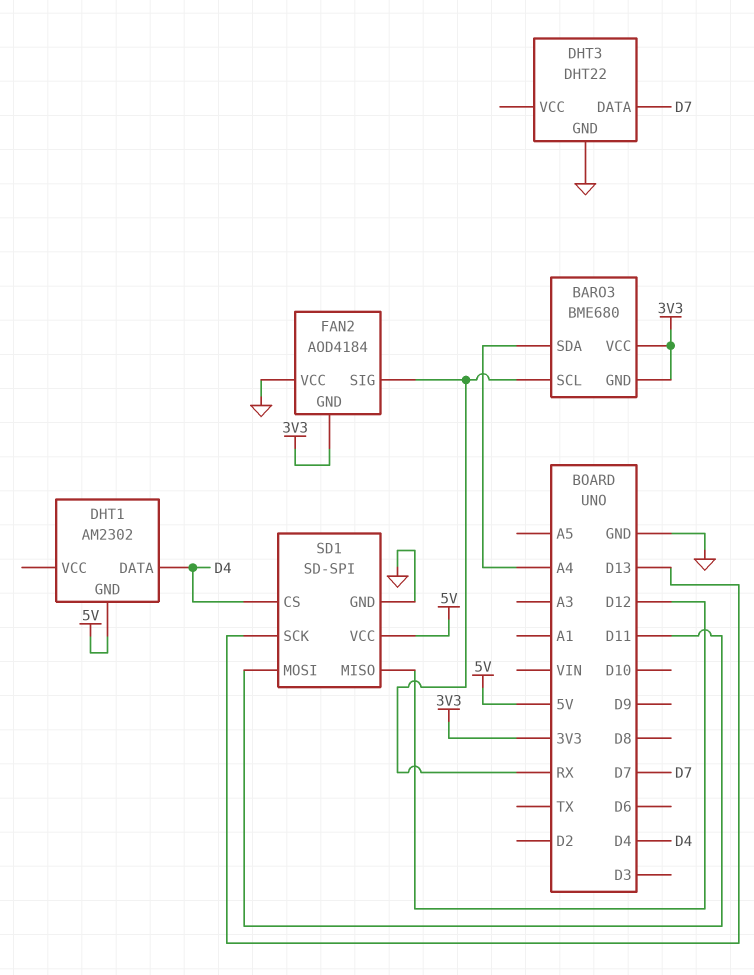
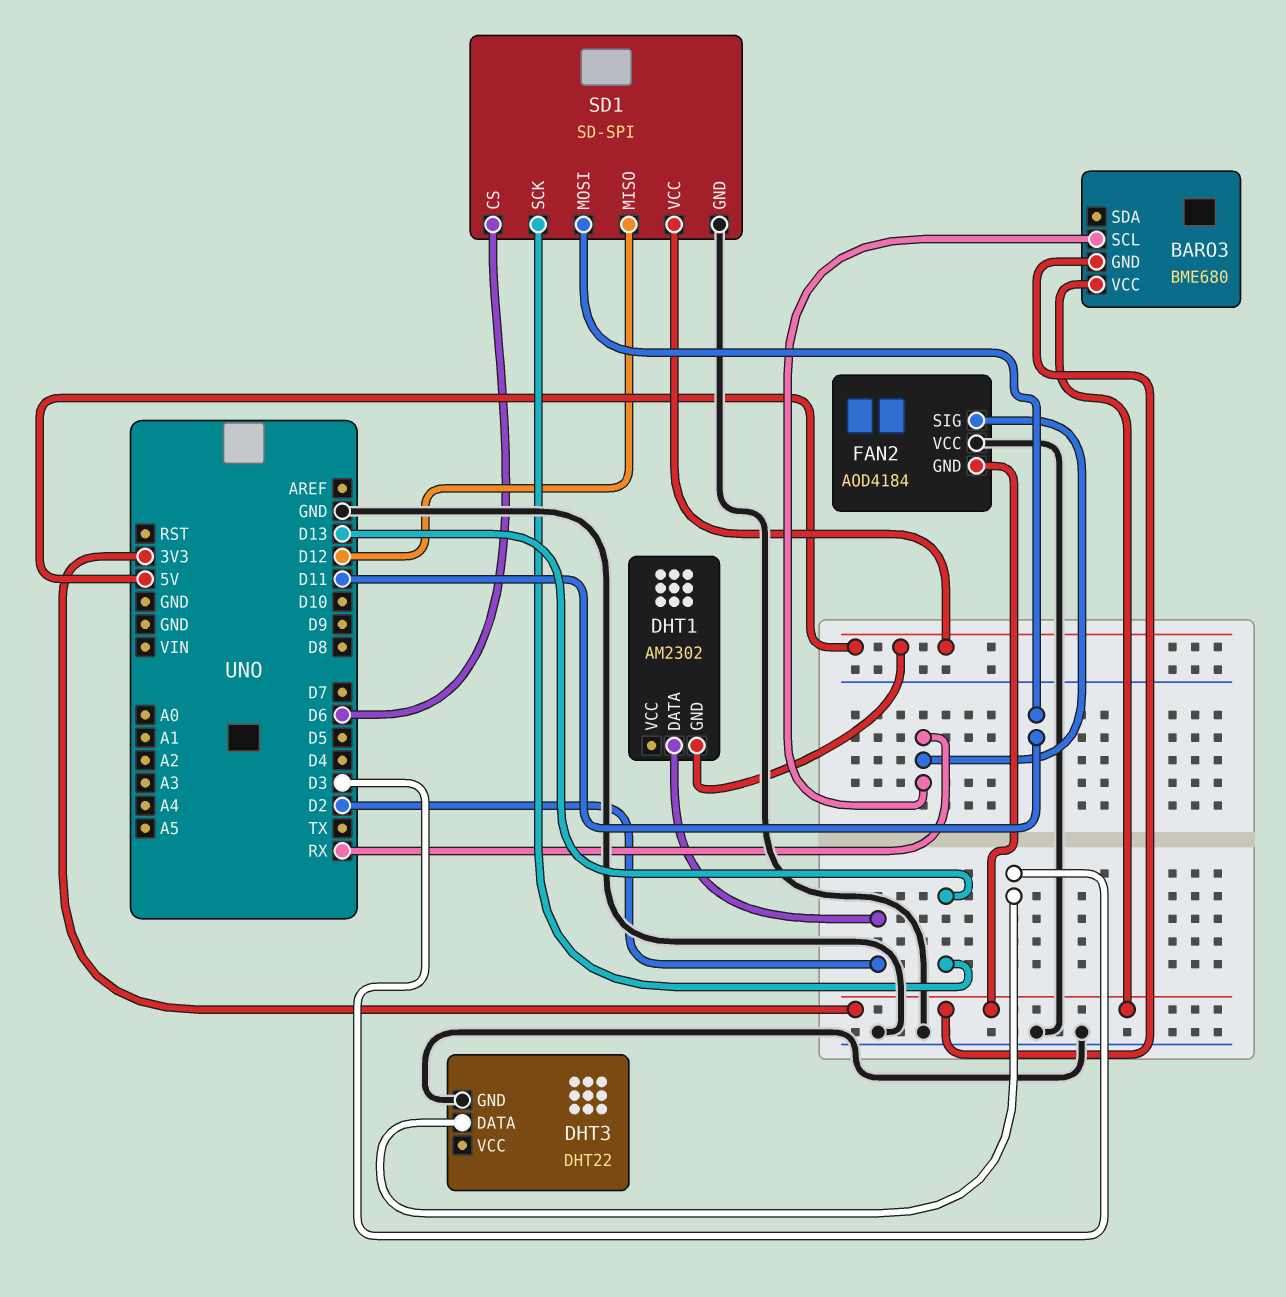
BARO3 pin SDA: A4 -> none
DHT1 pin DATA: D4 -> D2
DHT3 pin DATA: D7 -> D3
SD1 pin CS: D4 -> D6

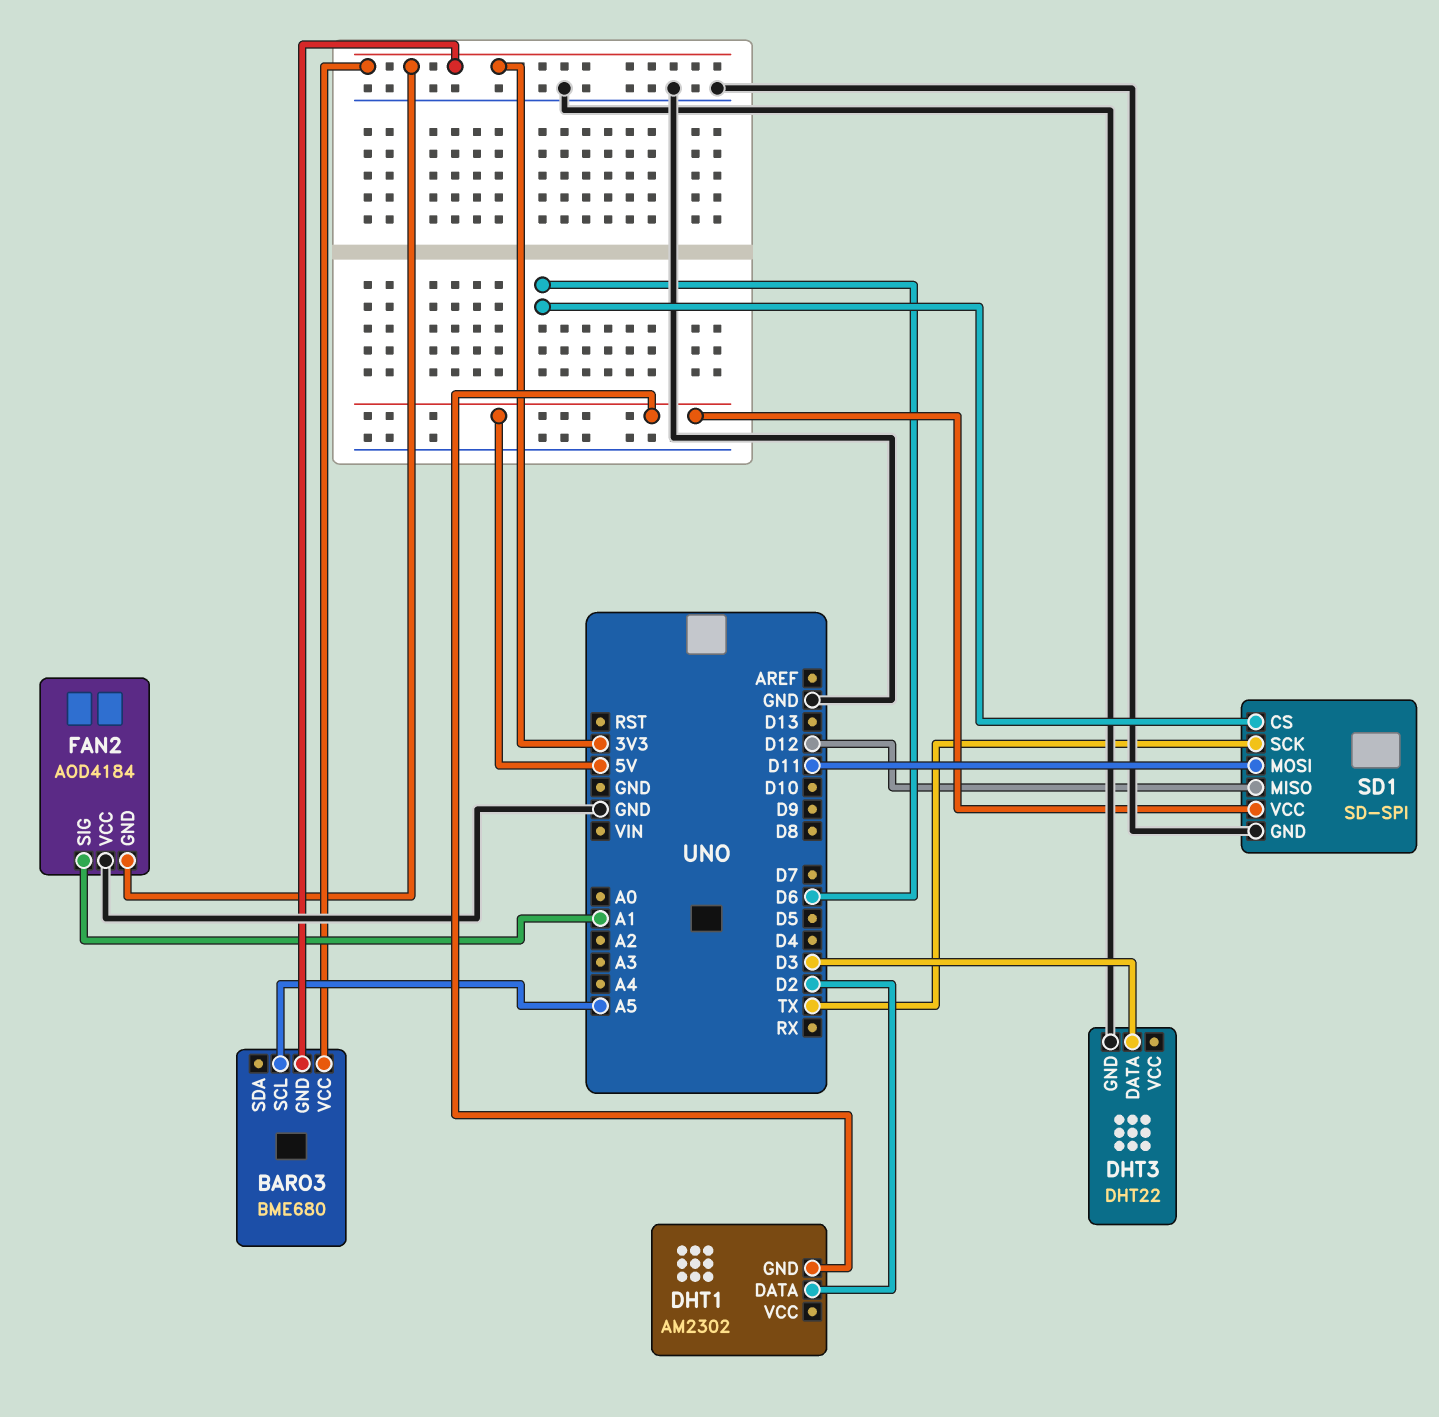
BARO3 pin SCL: RX -> A5
FAN2 pin SIG: RX -> A1
SD1 pin SCK: D13 -> TX

